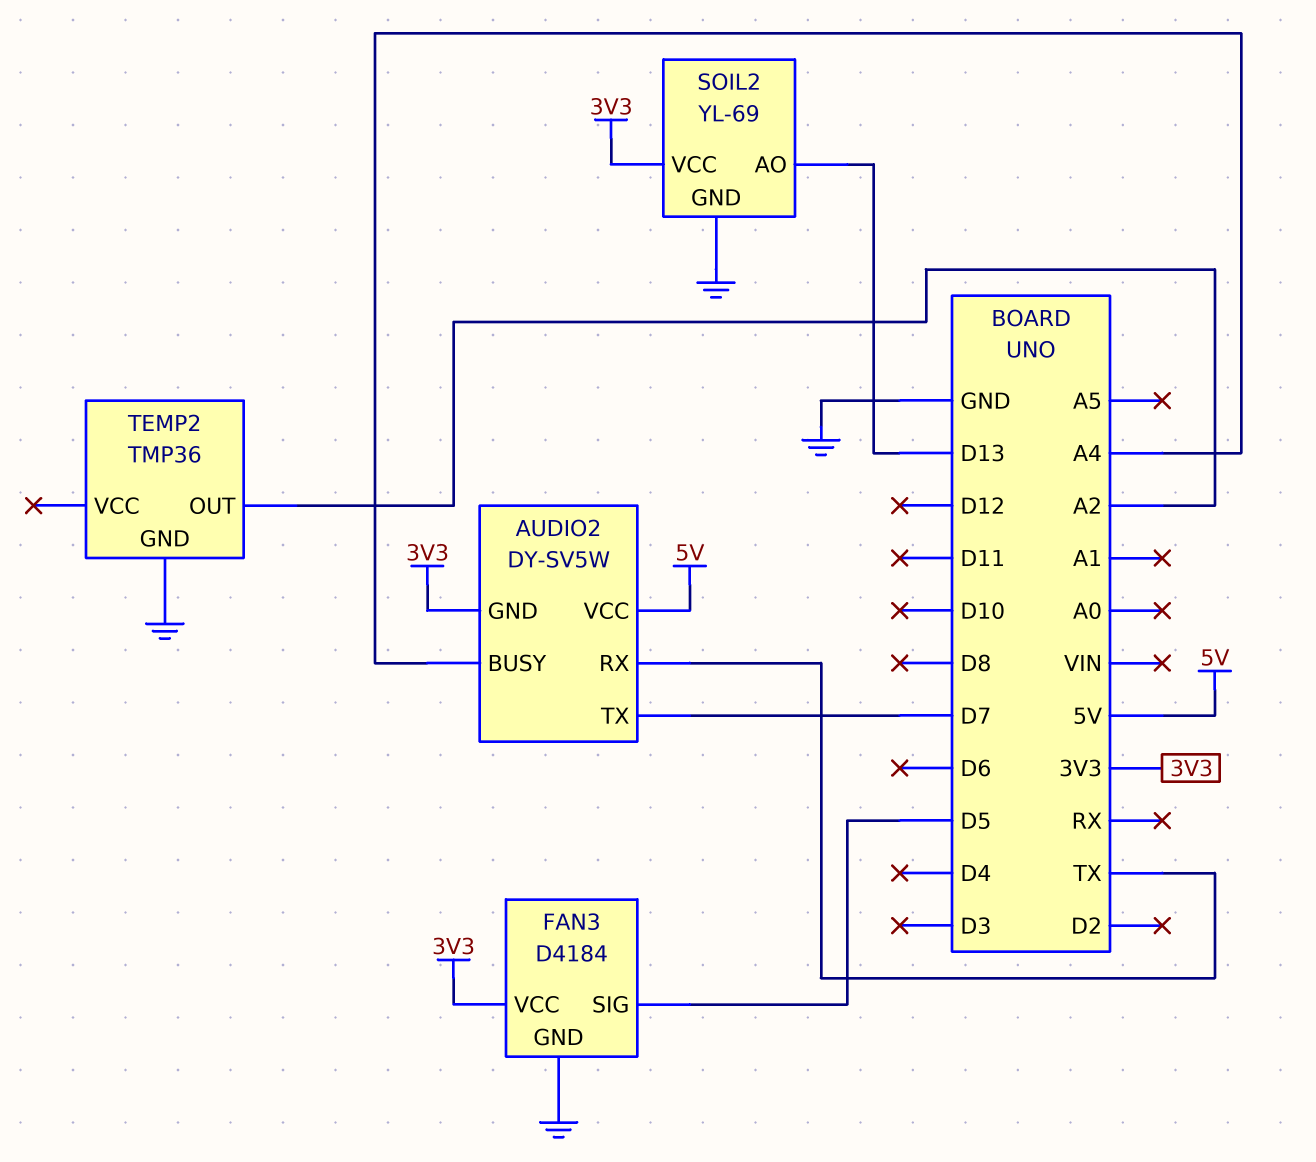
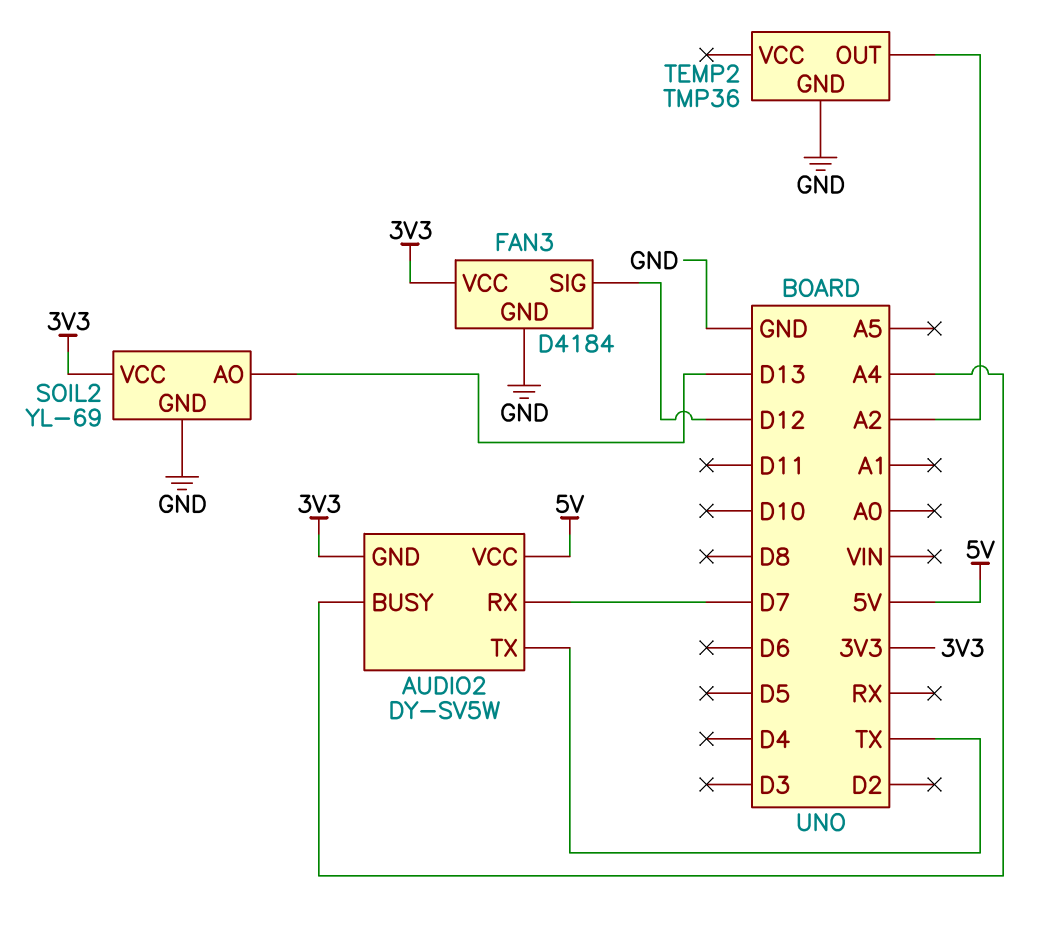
AUDIO2 pin RX: TX -> D7
AUDIO2 pin TX: D7 -> TX
FAN3 pin SIG: D5 -> D12

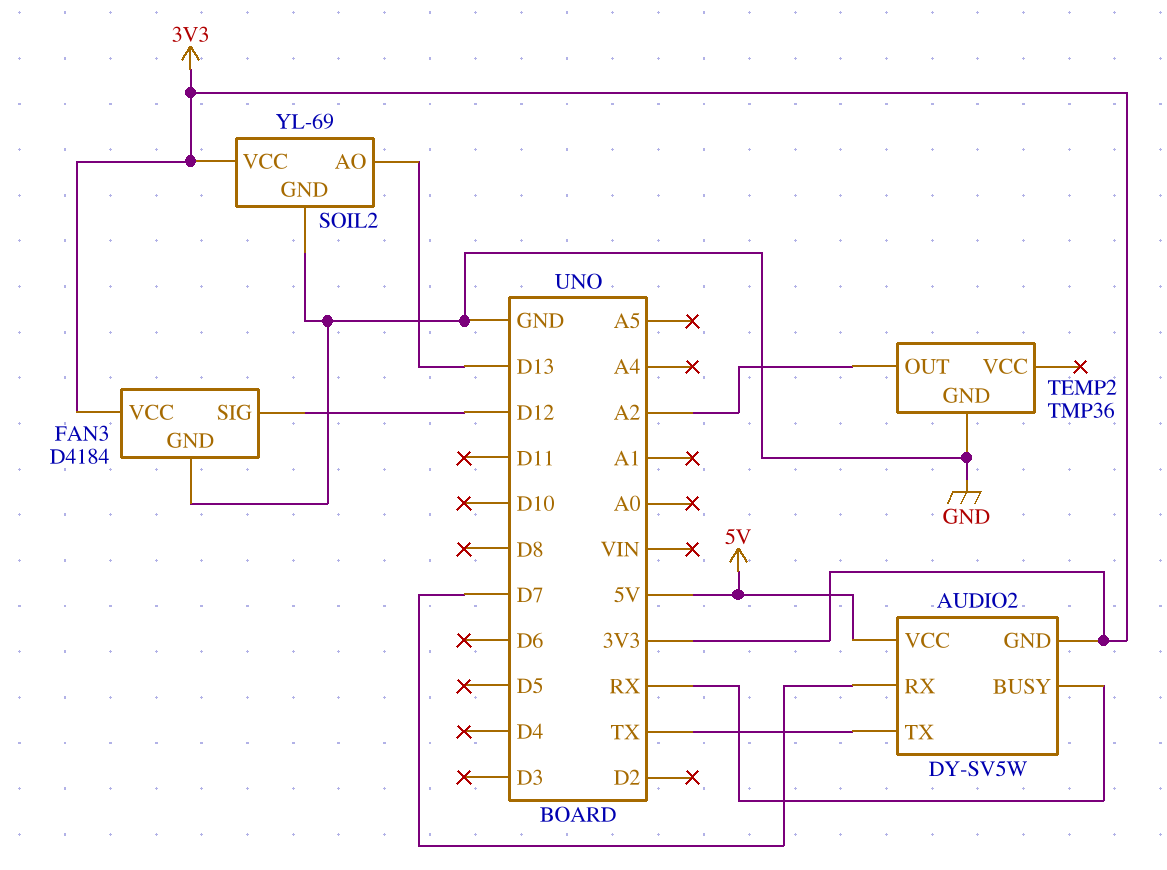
AUDIO2 pin BUSY: A4 -> RX

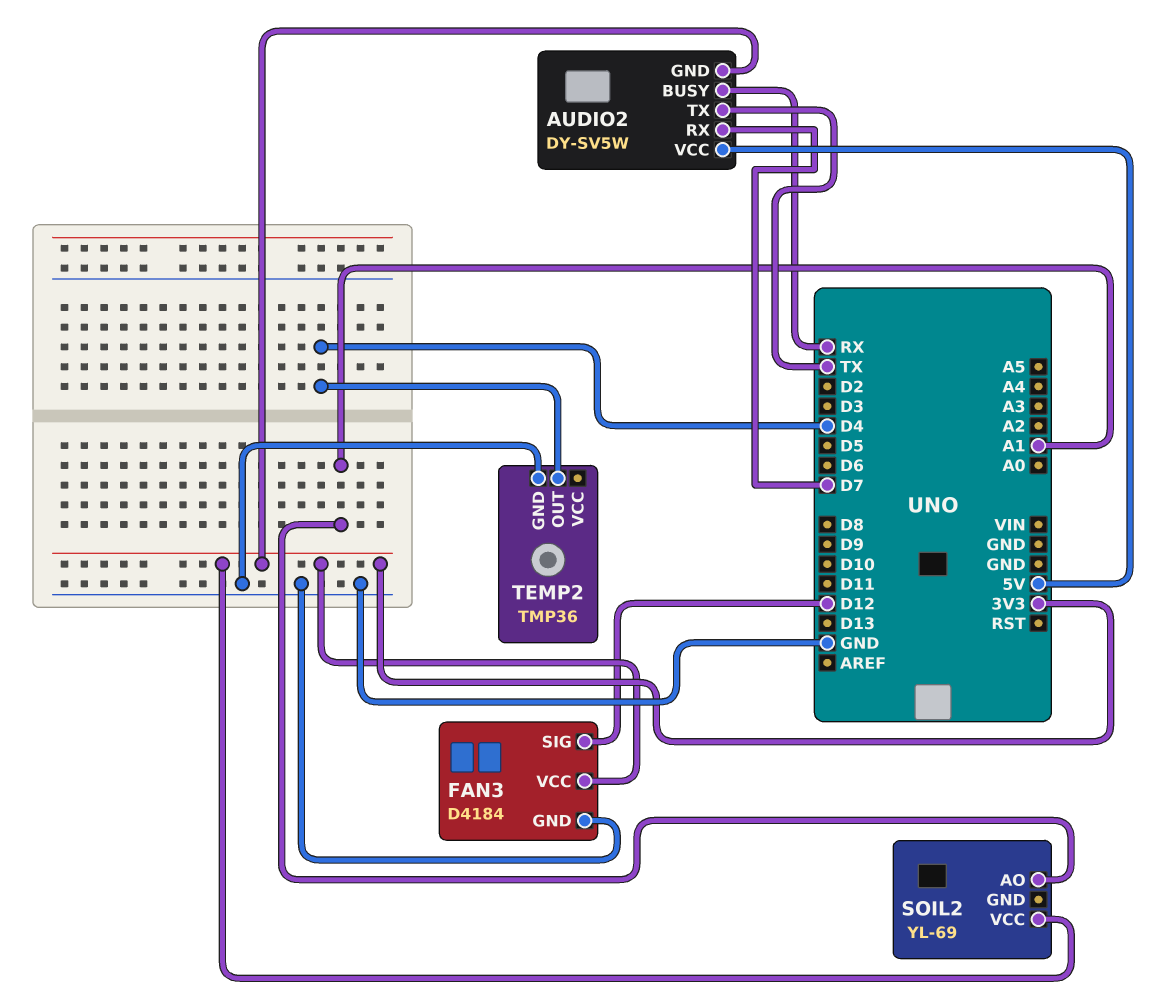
SOIL2 pin AO: D13 -> A1
SOIL2 pin GND: GND -> none
TEMP2 pin OUT: A2 -> D4

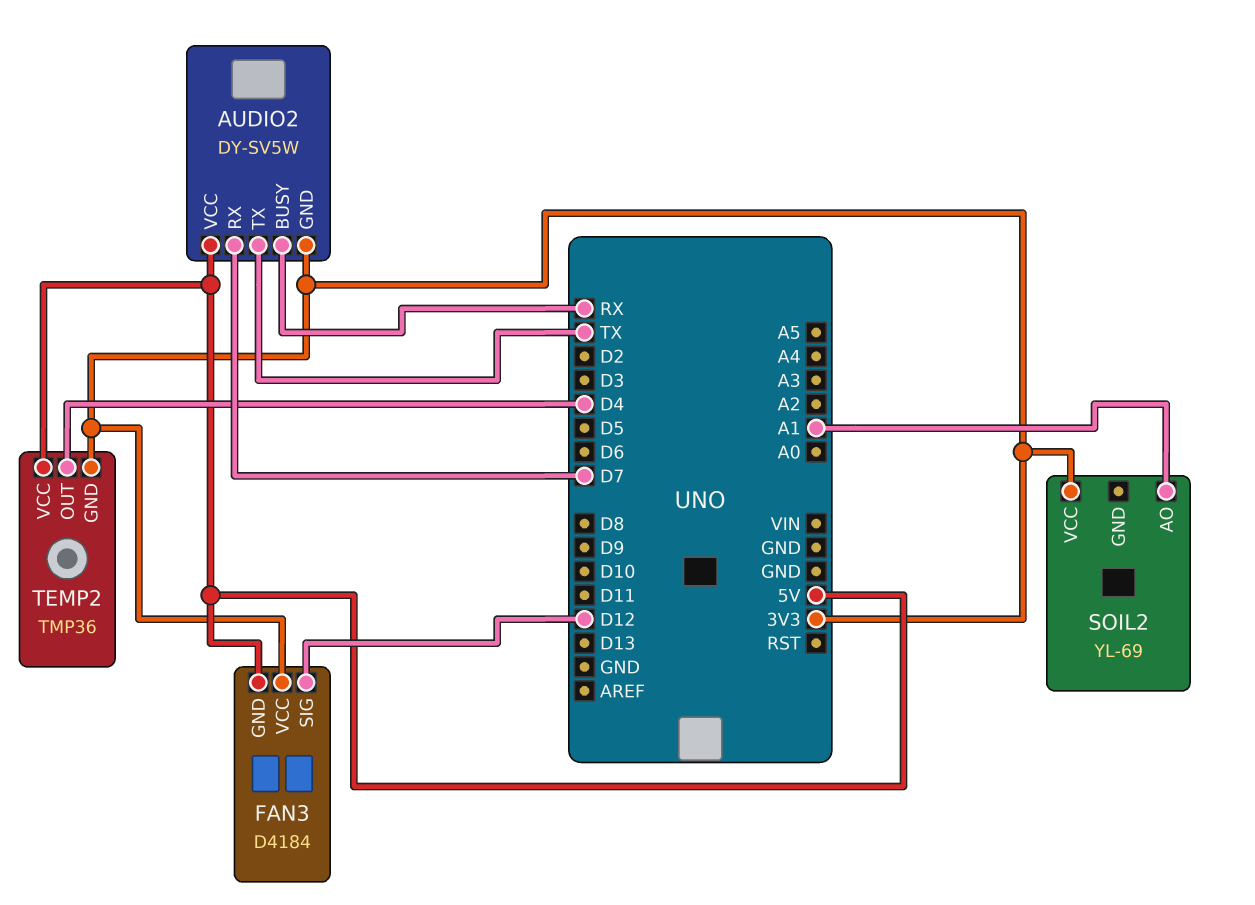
FAN3 pin GND: GND -> 5V
TEMP2 pin GND: GND -> 3V3
TEMP2 pin VCC: none -> 5V

